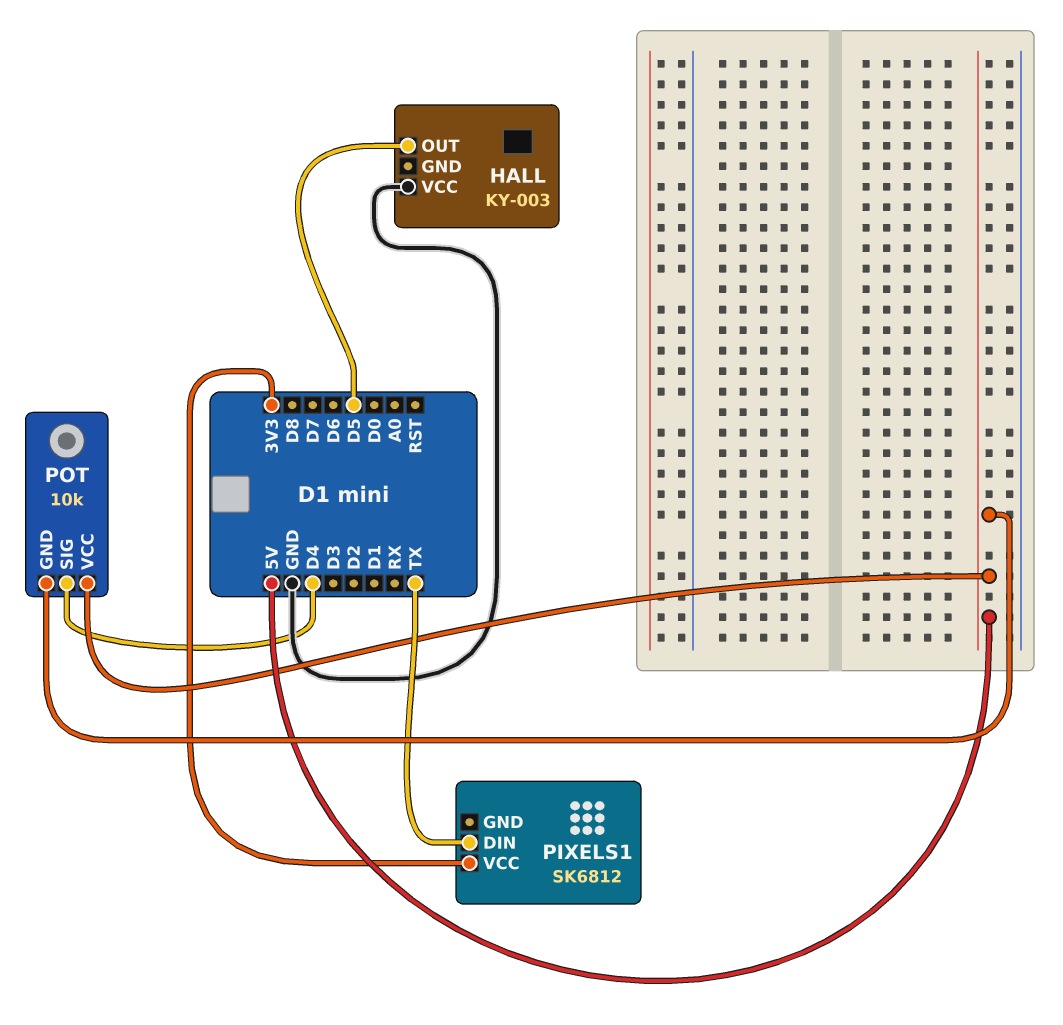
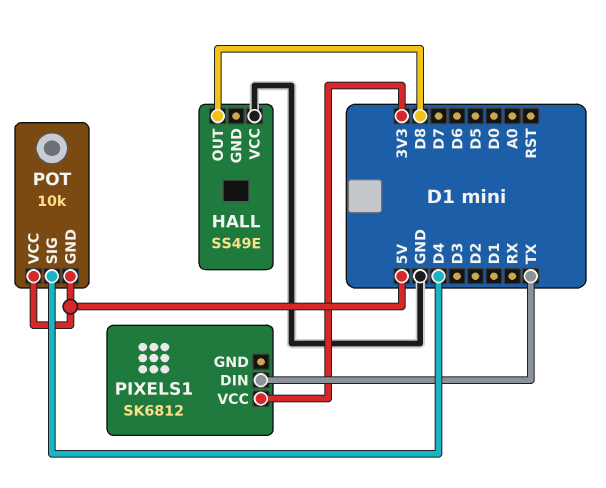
HALL: KY-003 -> SS49E
HALL pin OUT: D5 -> D8

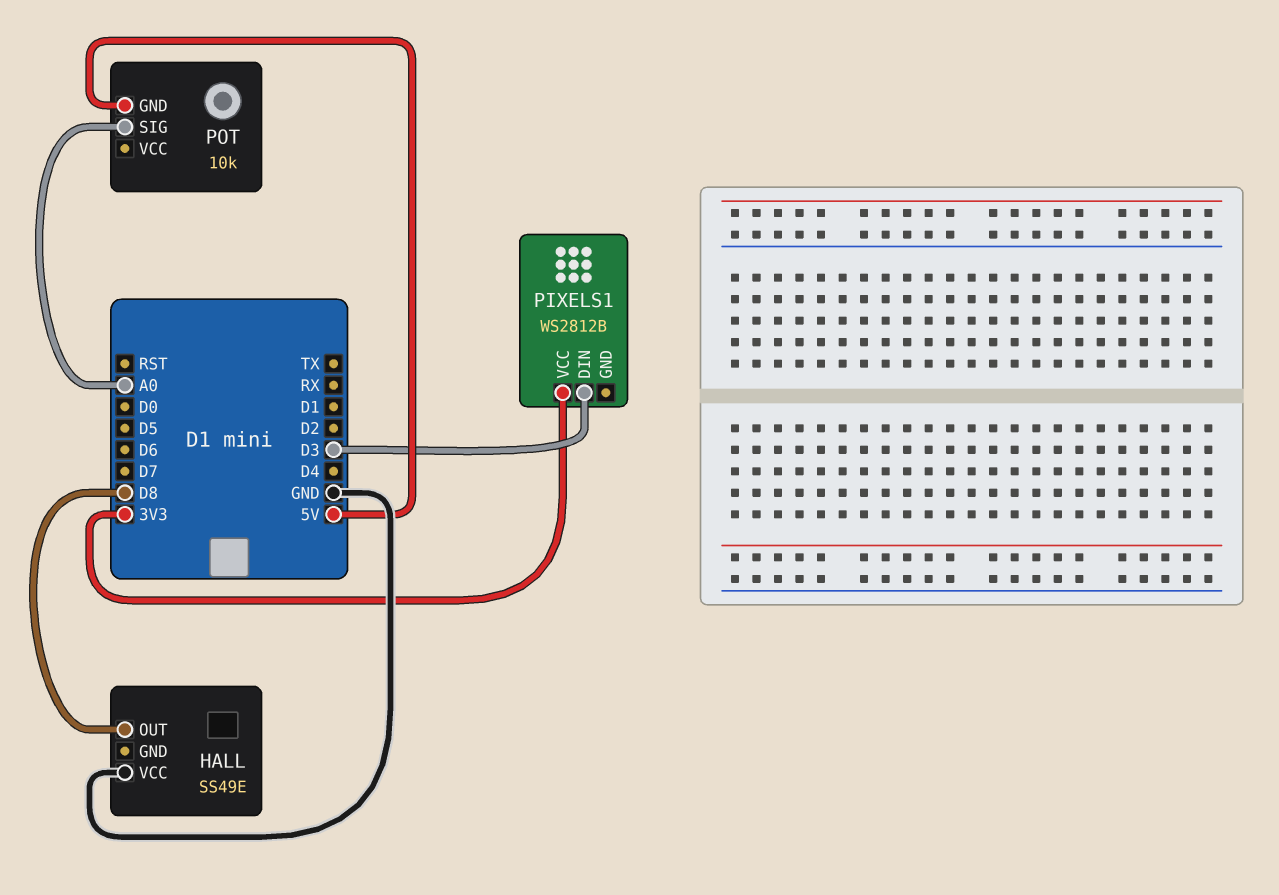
PIXELS1: SK6812 -> WS2812B
PIXELS1 pin DIN: TX -> D3
POT pin SIG: D4 -> A0
POT pin VCC: 5V -> none

